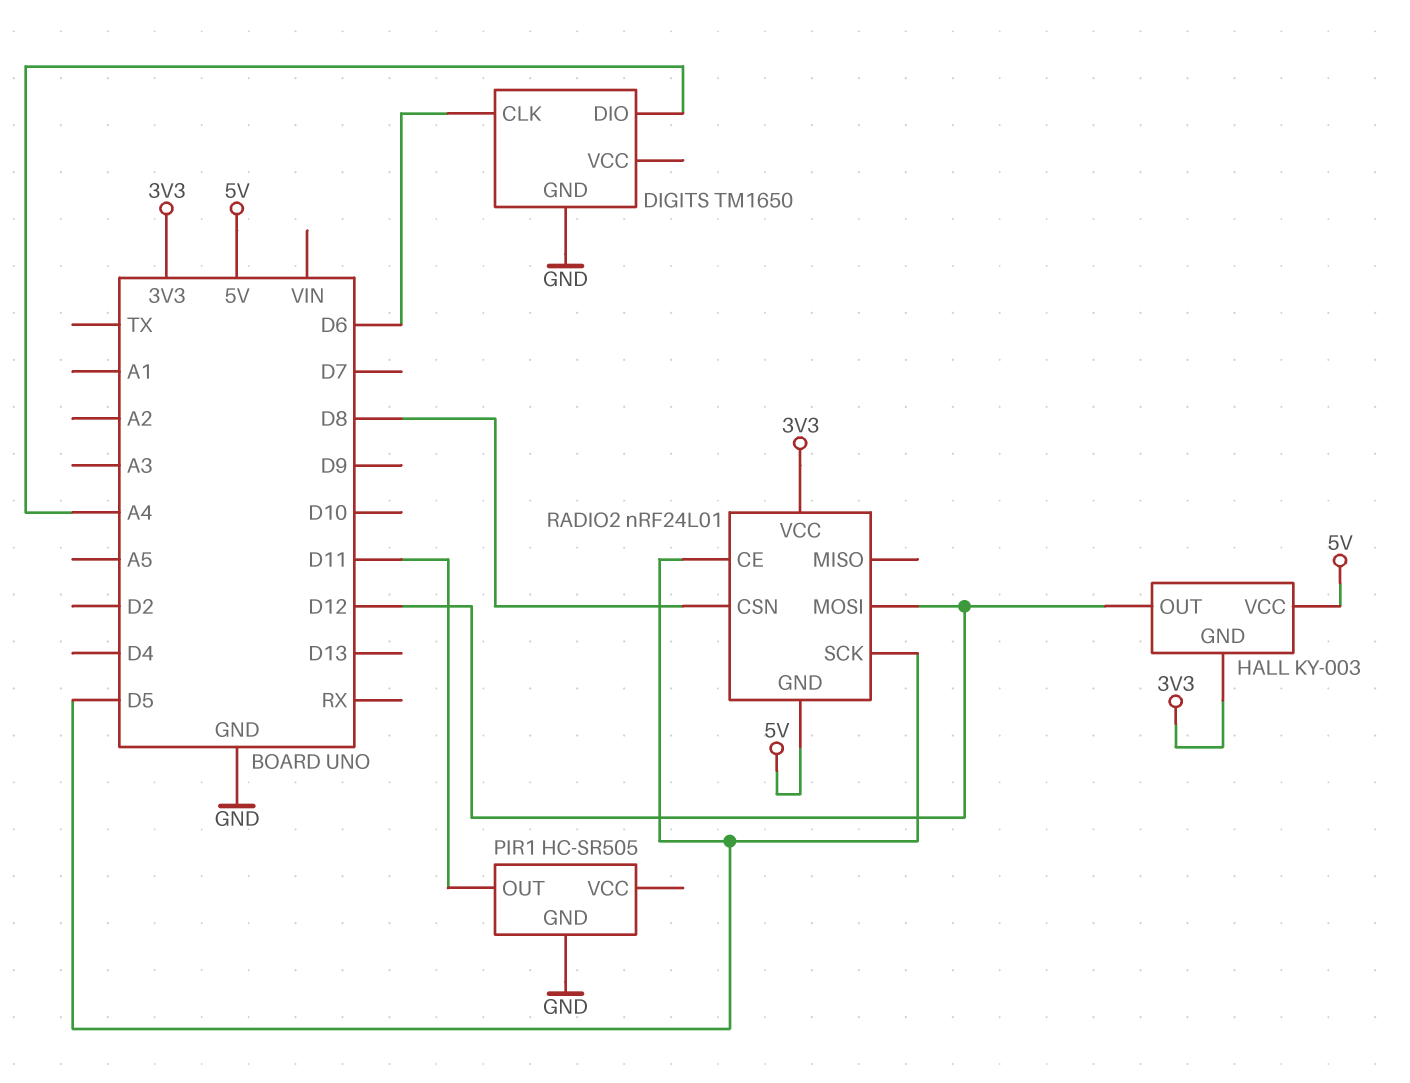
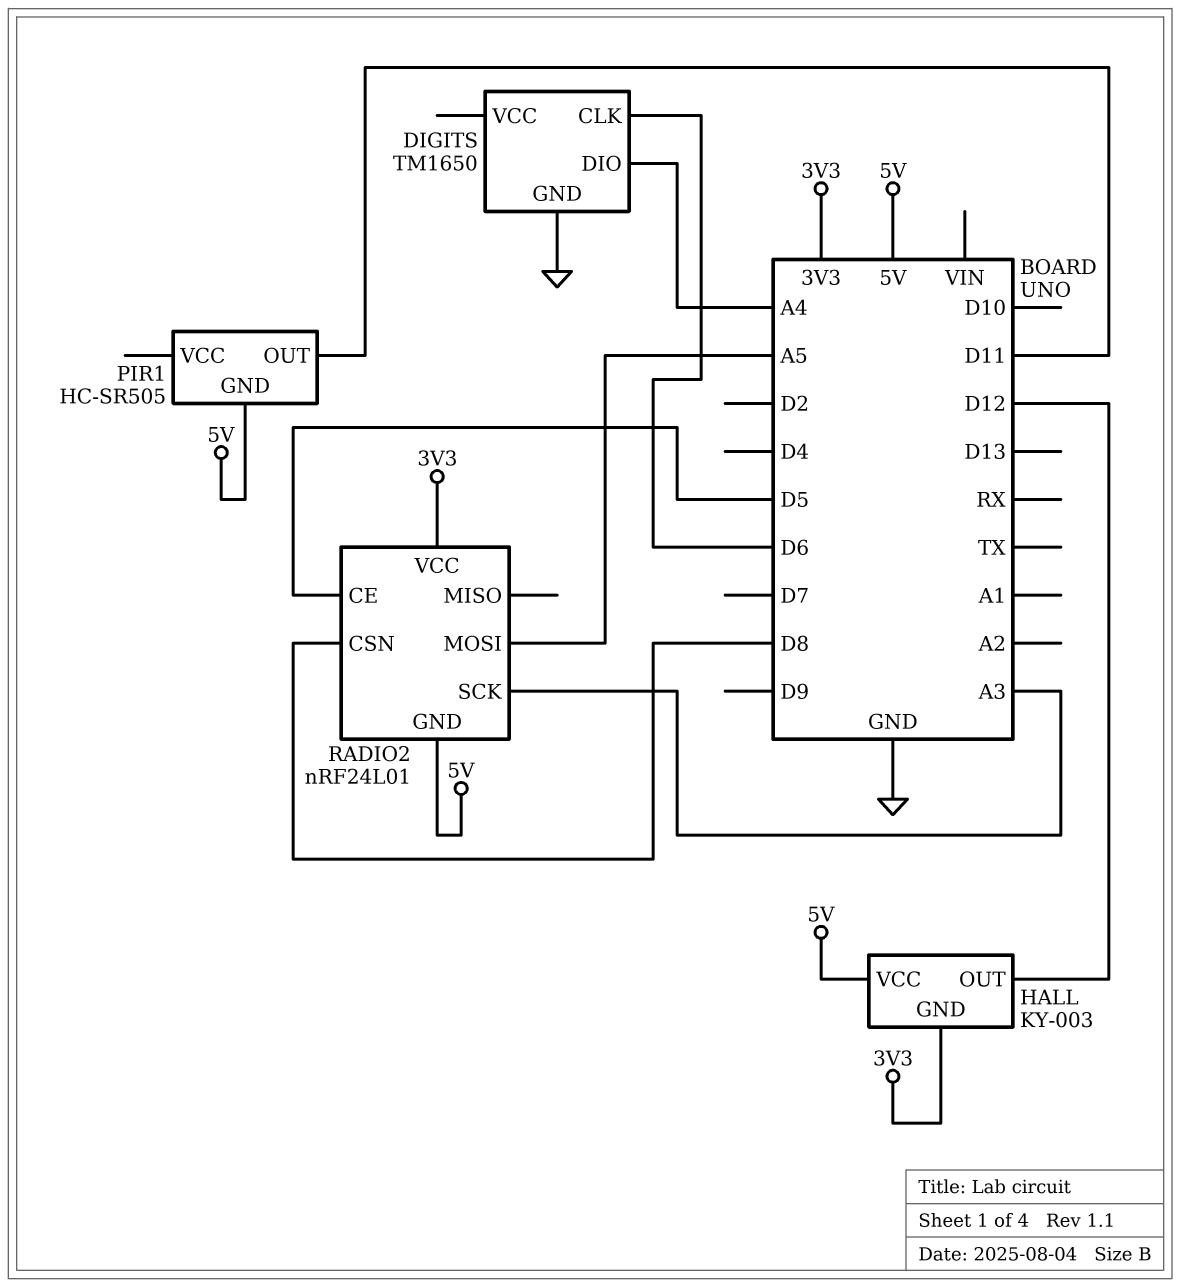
PIR1 pin GND: GND -> 5V
RADIO2 pin MOSI: D12 -> A5
RADIO2 pin SCK: D5 -> A3

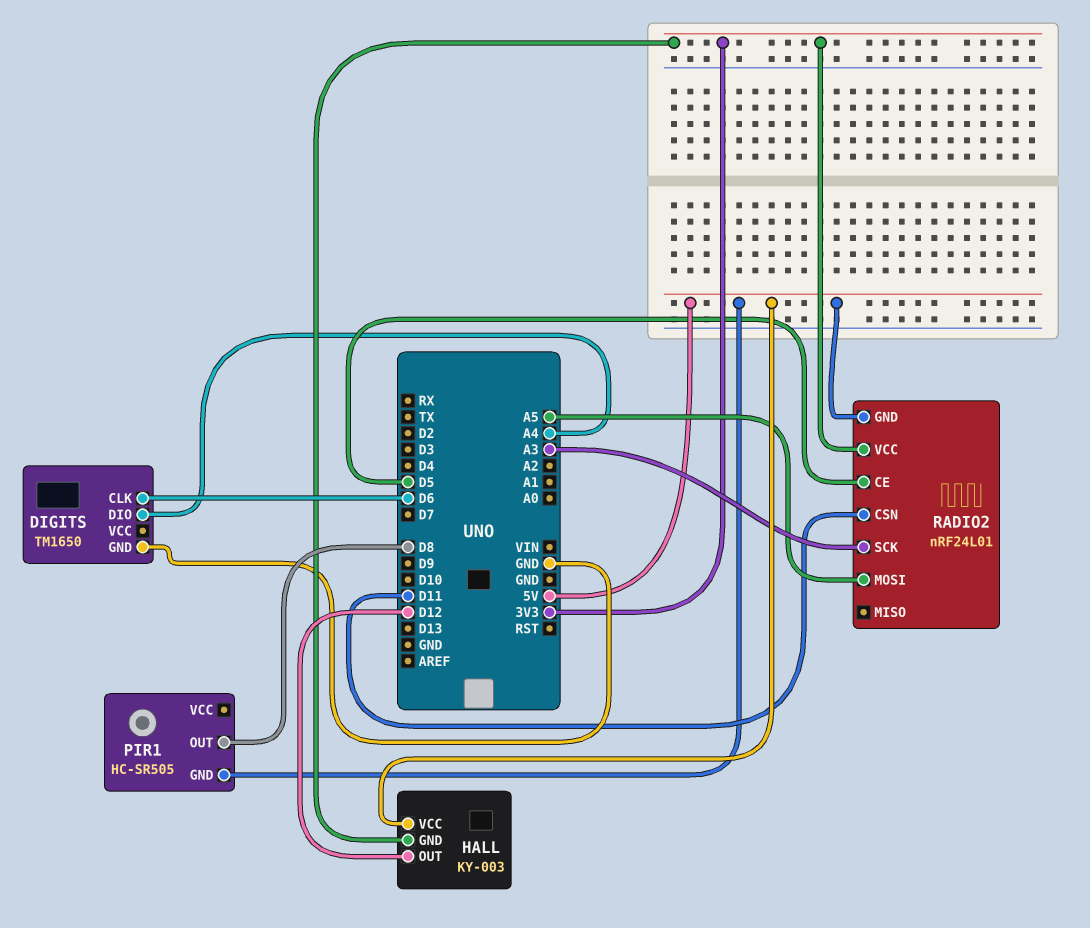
PIR1 pin OUT: D11 -> D8
RADIO2 pin CSN: D8 -> D11

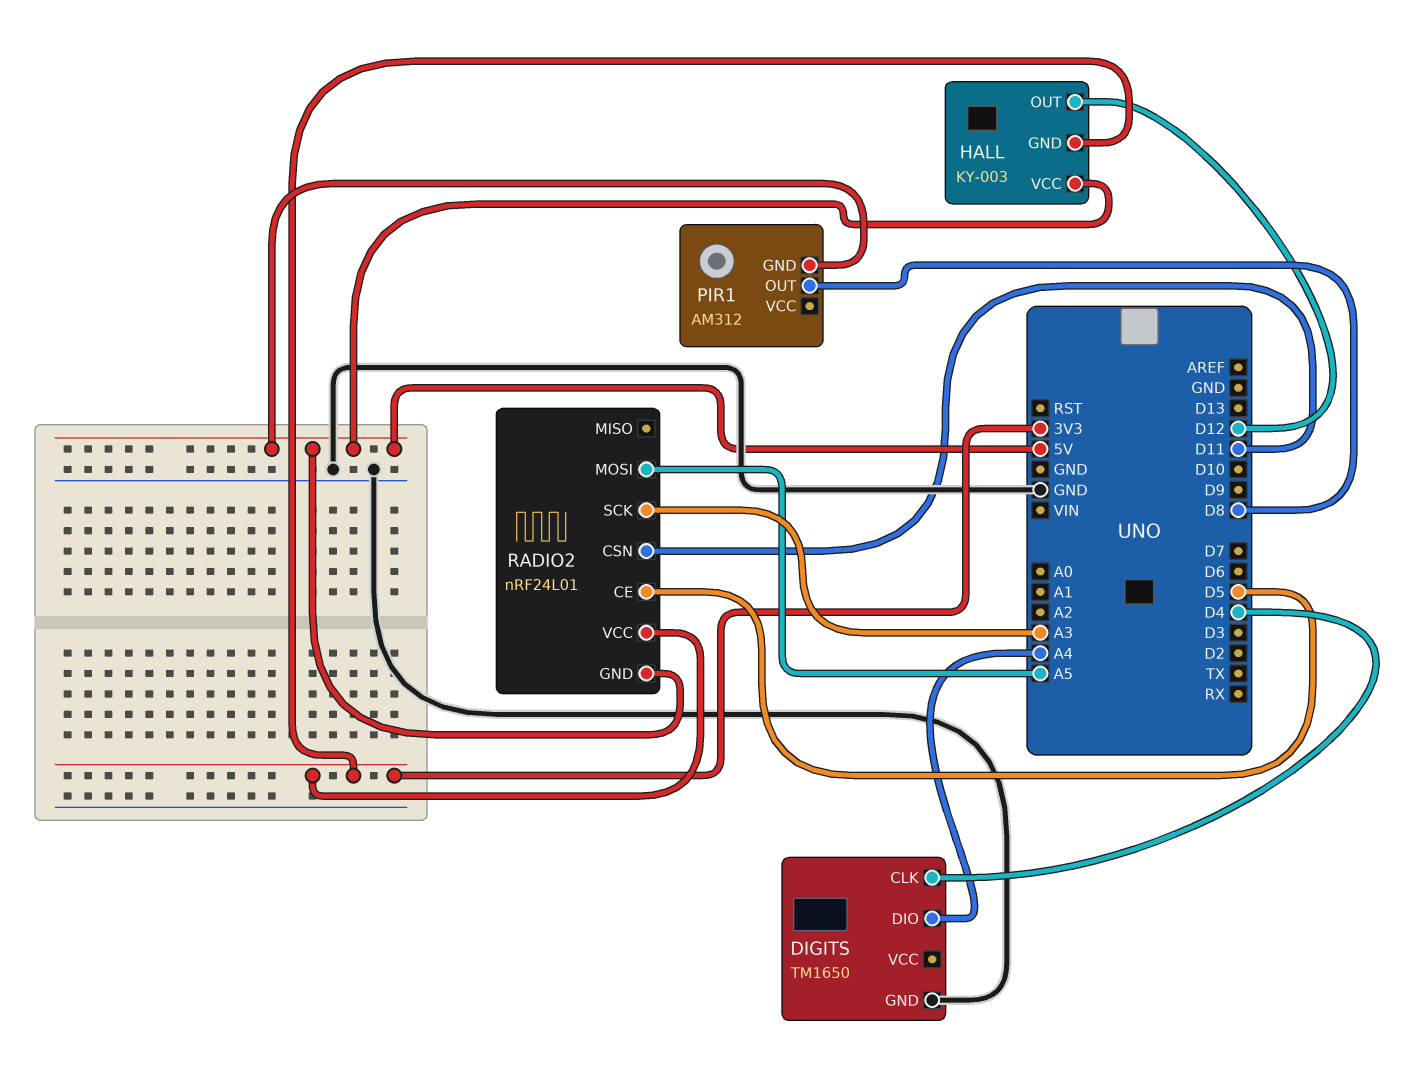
DIGITS pin CLK: D6 -> D4
PIR1: HC-SR505 -> AM312

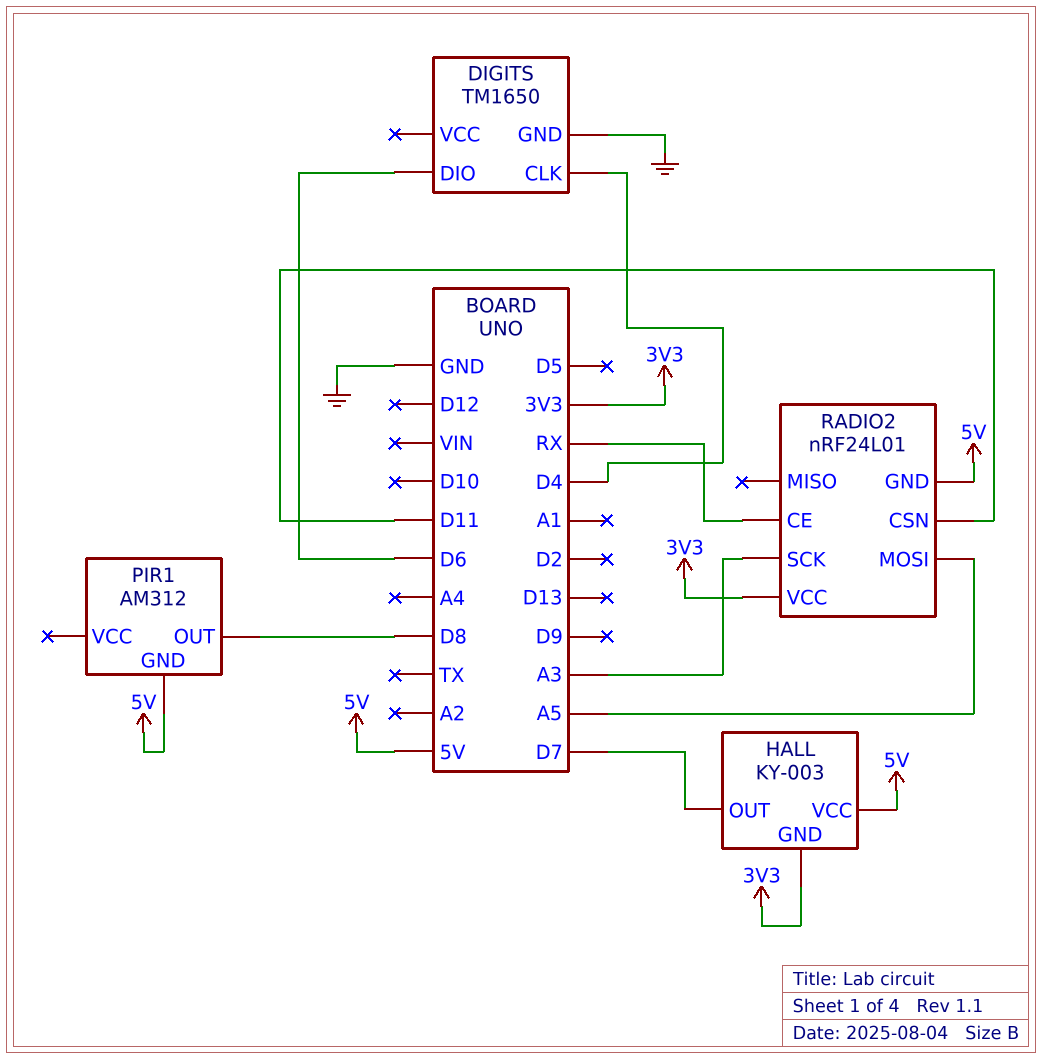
DIGITS pin DIO: A4 -> D6
HALL pin OUT: D12 -> D7
RADIO2 pin CE: D5 -> RX

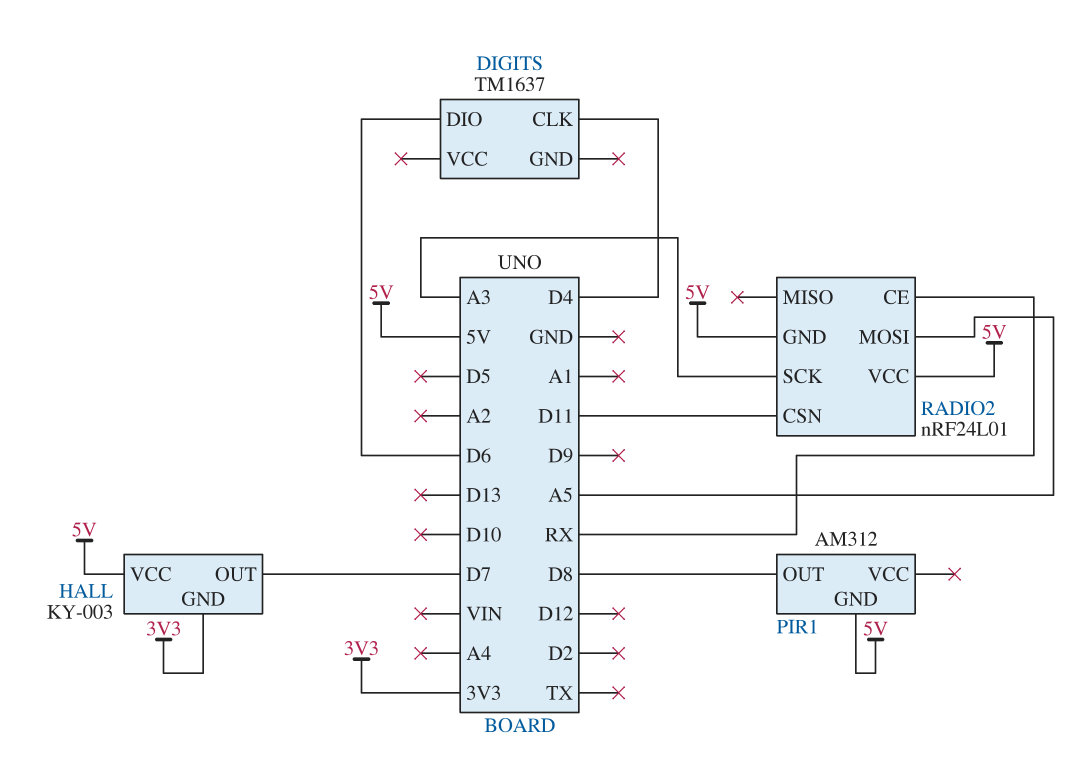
DIGITS: TM1650 -> TM1637
DIGITS pin GND: GND -> none
RADIO2 pin VCC: 3V3 -> 5V

